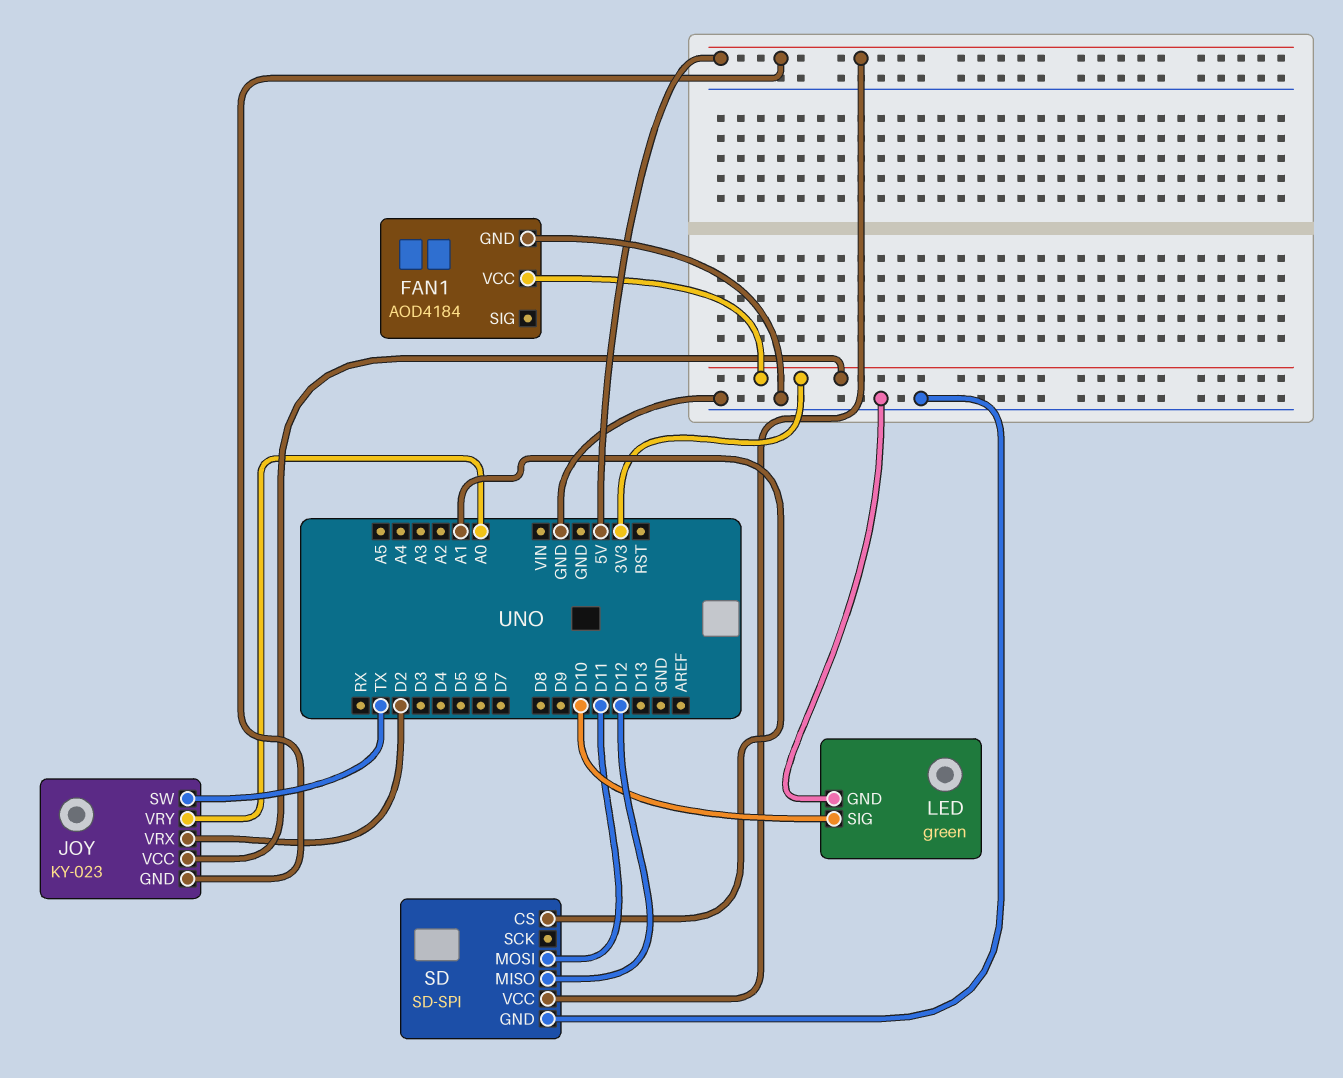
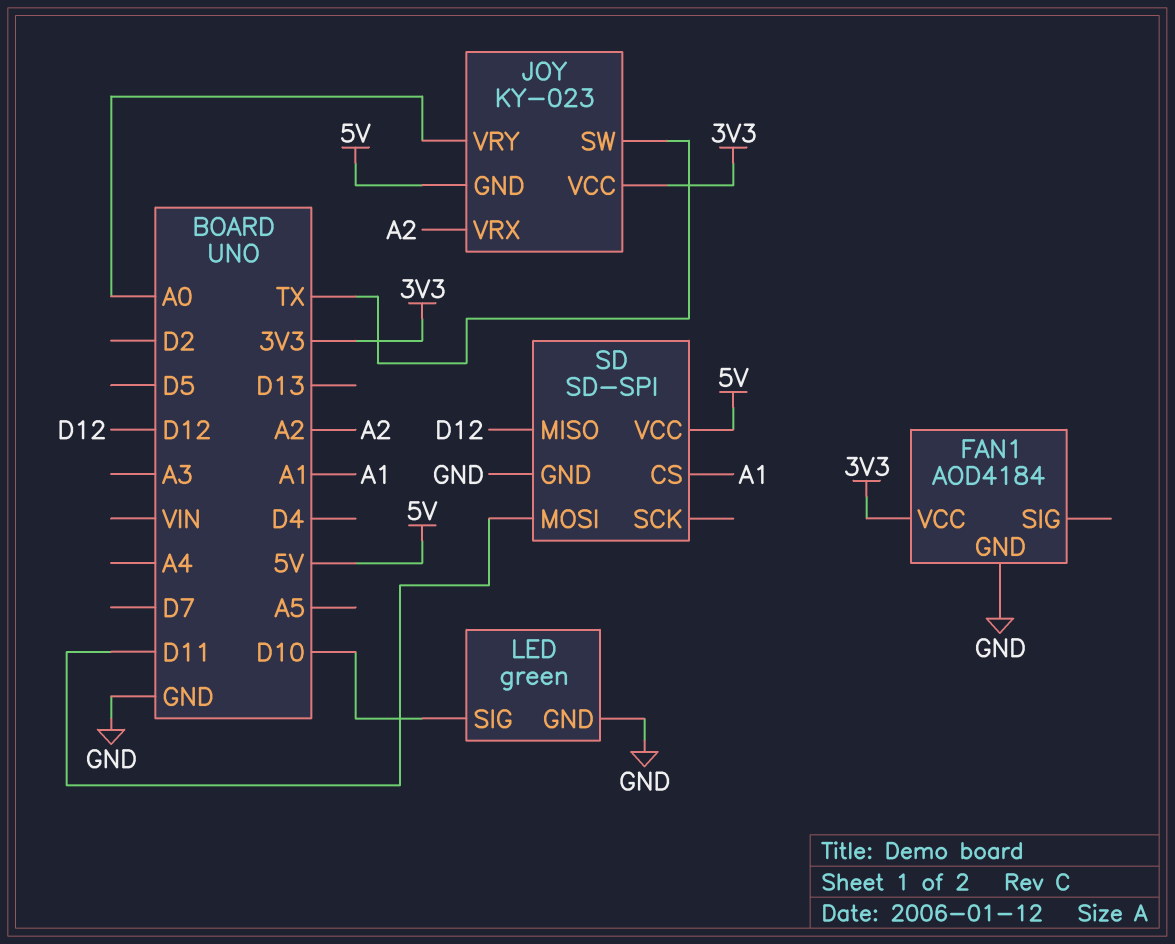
JOY pin VRX: D2 -> A2

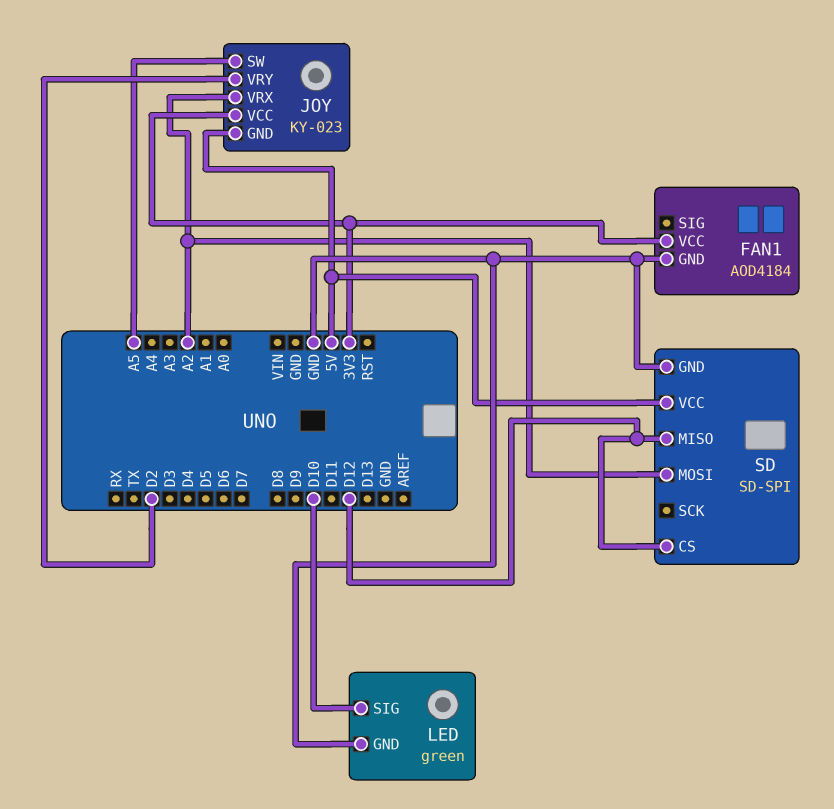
JOY pin SW: TX -> A5
JOY pin VRY: A0 -> D2
SD pin CS: A1 -> D12
SD pin MOSI: D11 -> A2

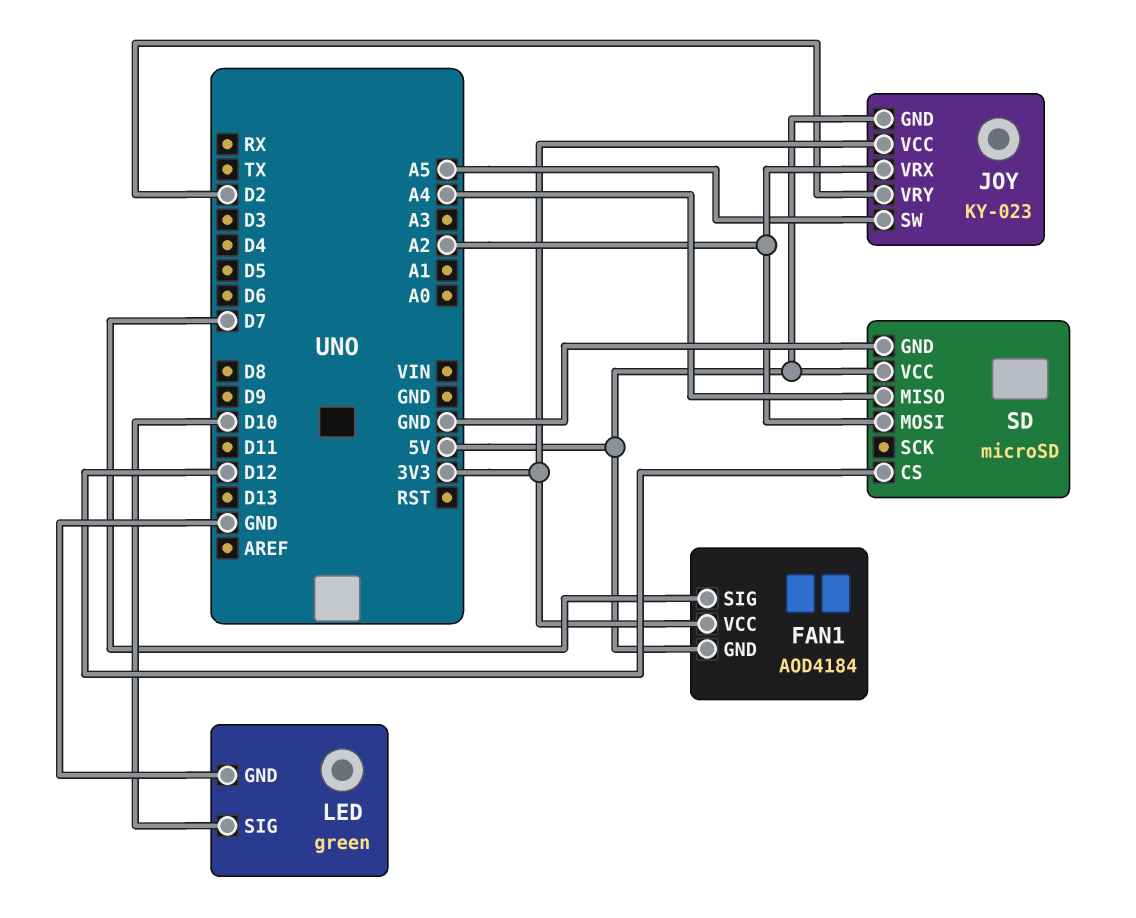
FAN1 pin GND: GND -> 5V
FAN1 pin SIG: none -> D7
SD: SD-SPI -> microSD
SD pin MISO: D12 -> A4

